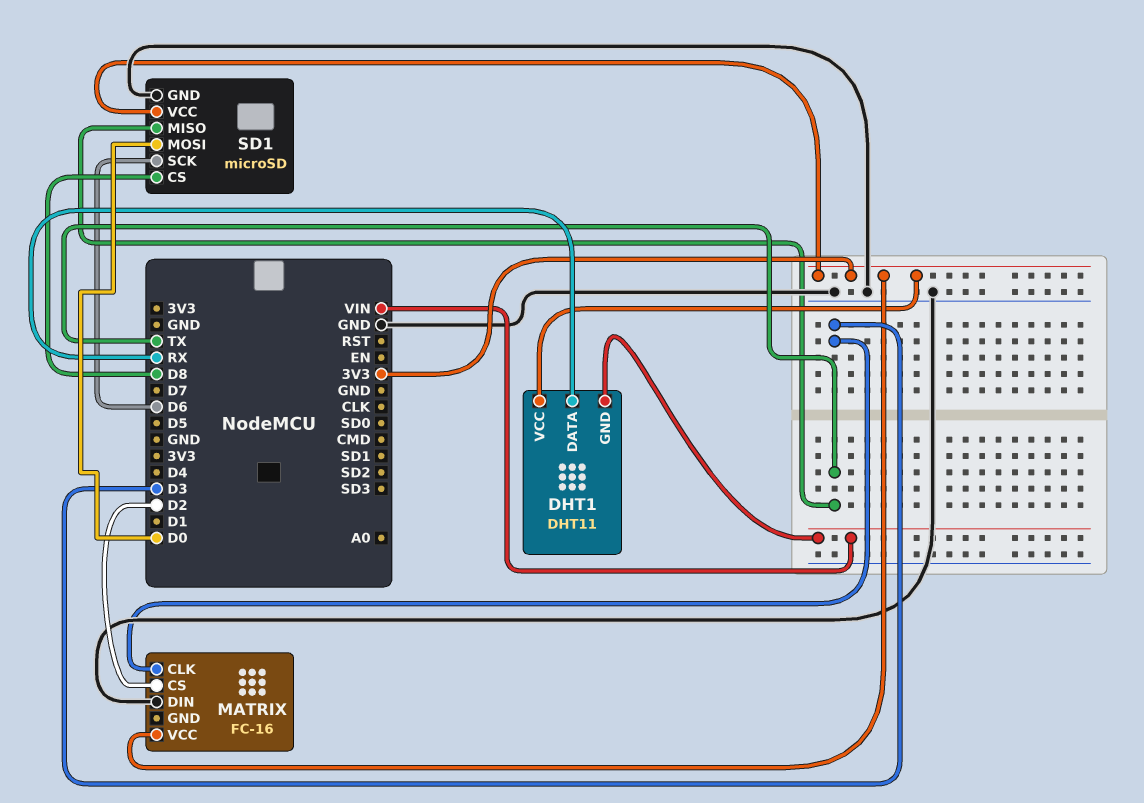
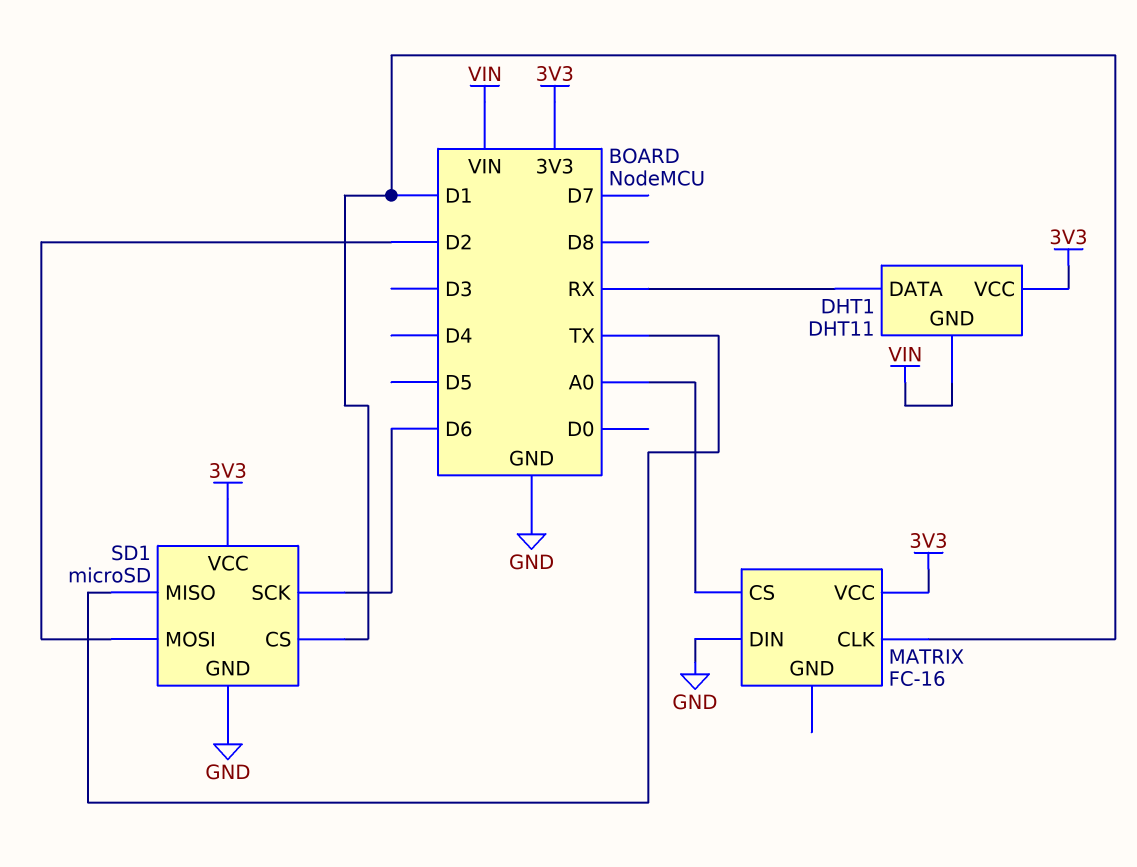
MATRIX pin CLK: D3 -> D1
MATRIX pin CS: D2 -> A0
SD1 pin CS: D8 -> D1
SD1 pin MOSI: D0 -> D2

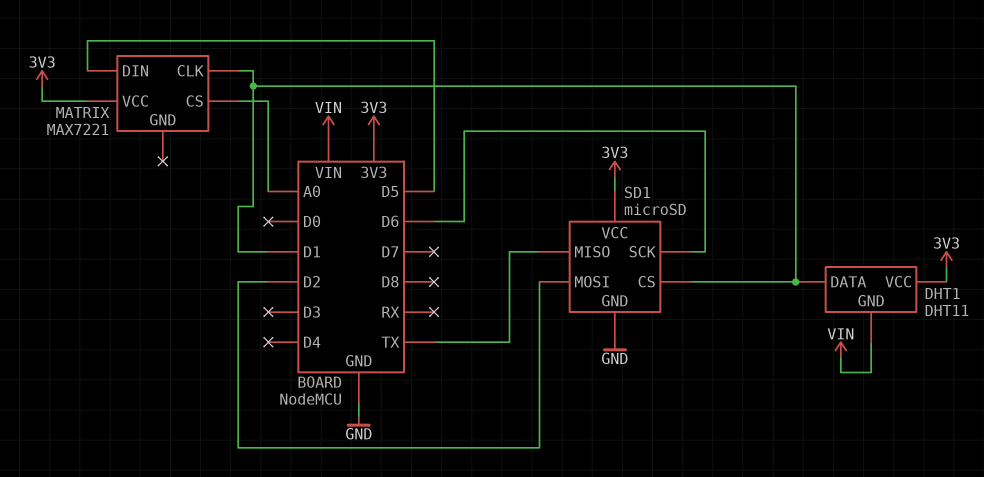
DHT1 pin DATA: RX -> D1
MATRIX: FC-16 -> MAX7221
MATRIX pin DIN: GND -> D5

